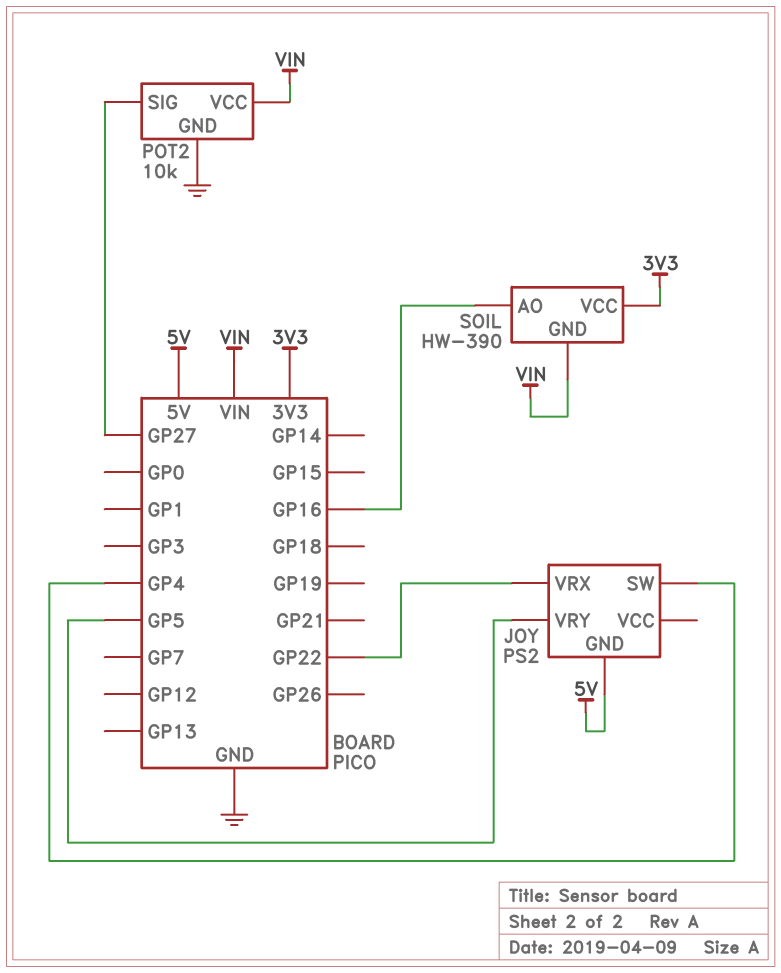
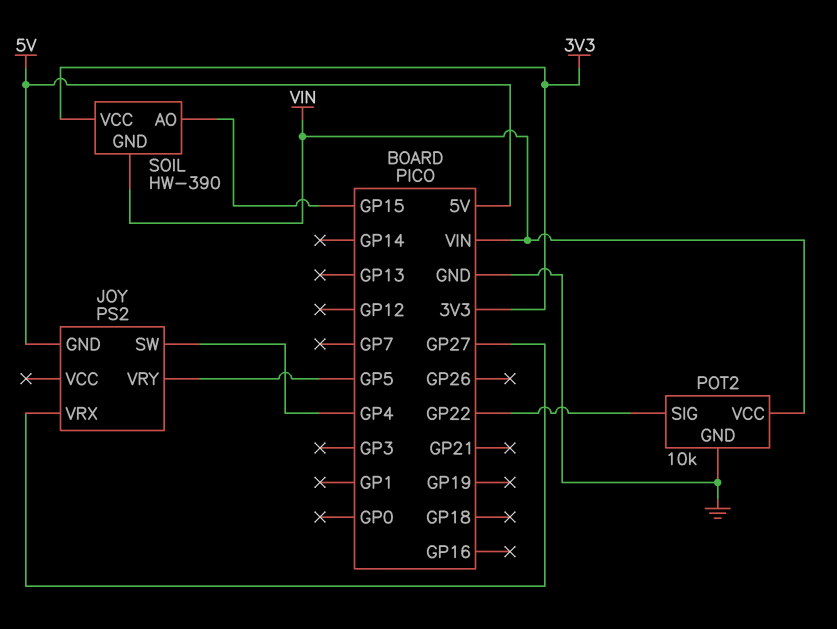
JOY pin VRX: GP22 -> GP27
POT2 pin SIG: GP27 -> GP22
SOIL pin AO: GP16 -> GP15

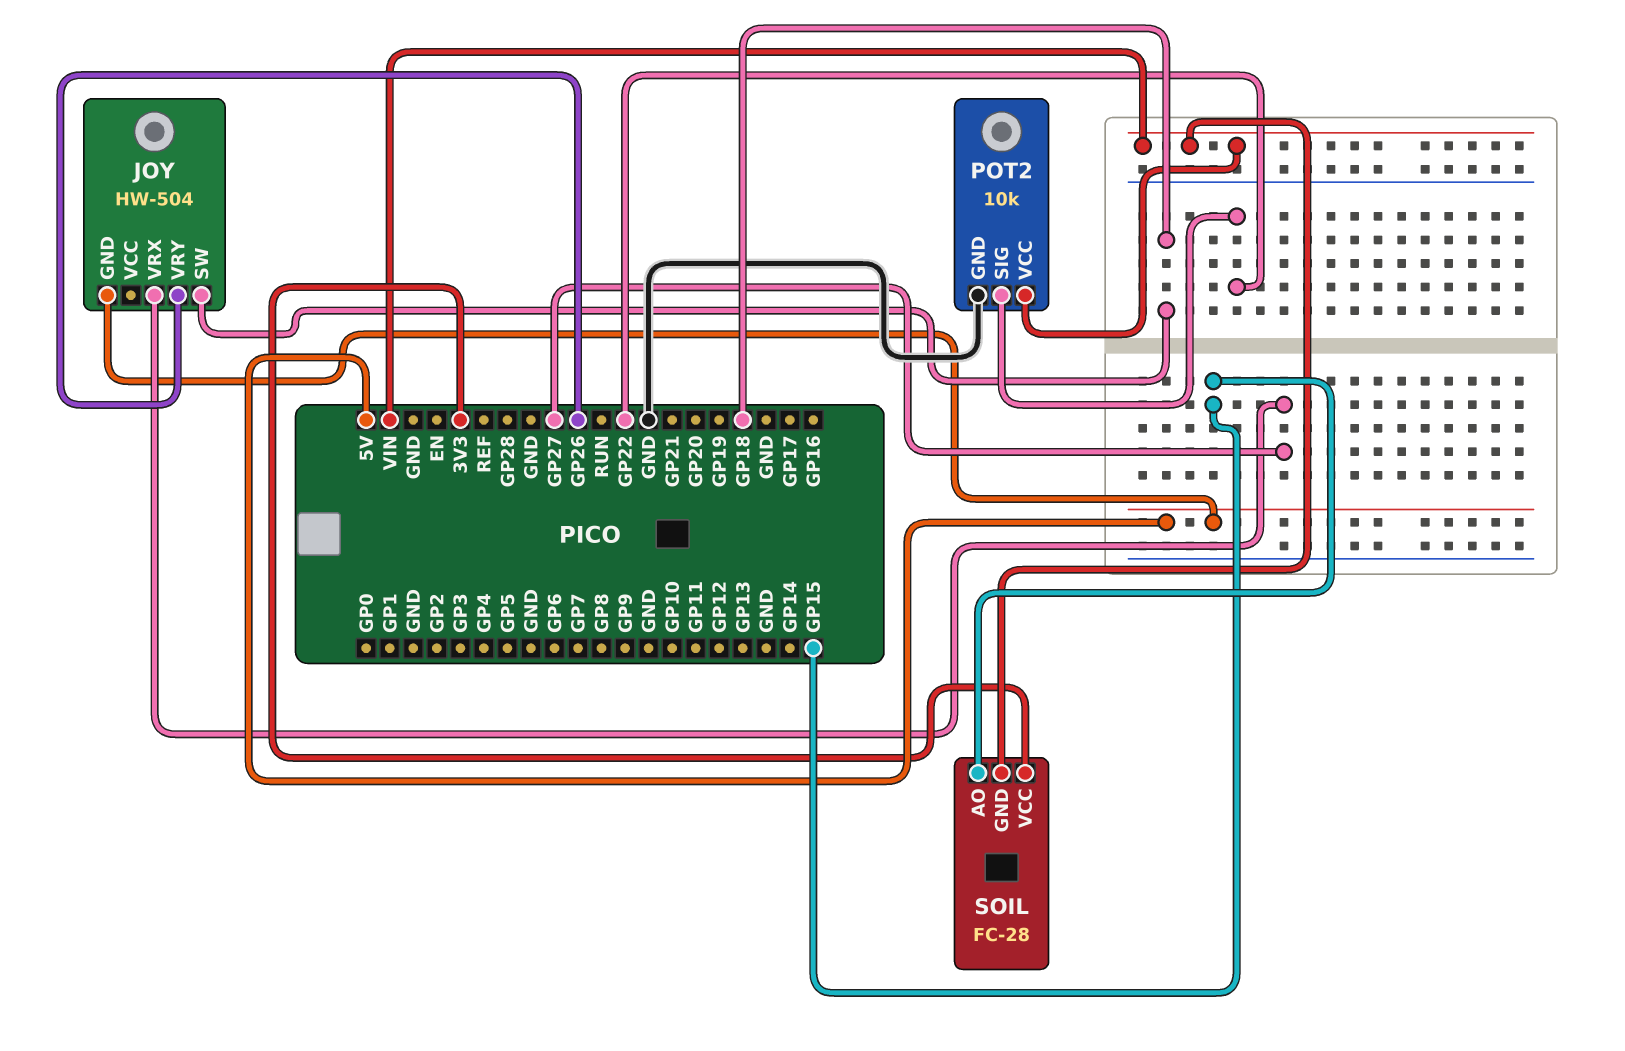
JOY: PS2 -> HW-504
JOY pin SW: GP4 -> GP18
JOY pin VRY: GP5 -> GP26
SOIL: HW-390 -> FC-28

